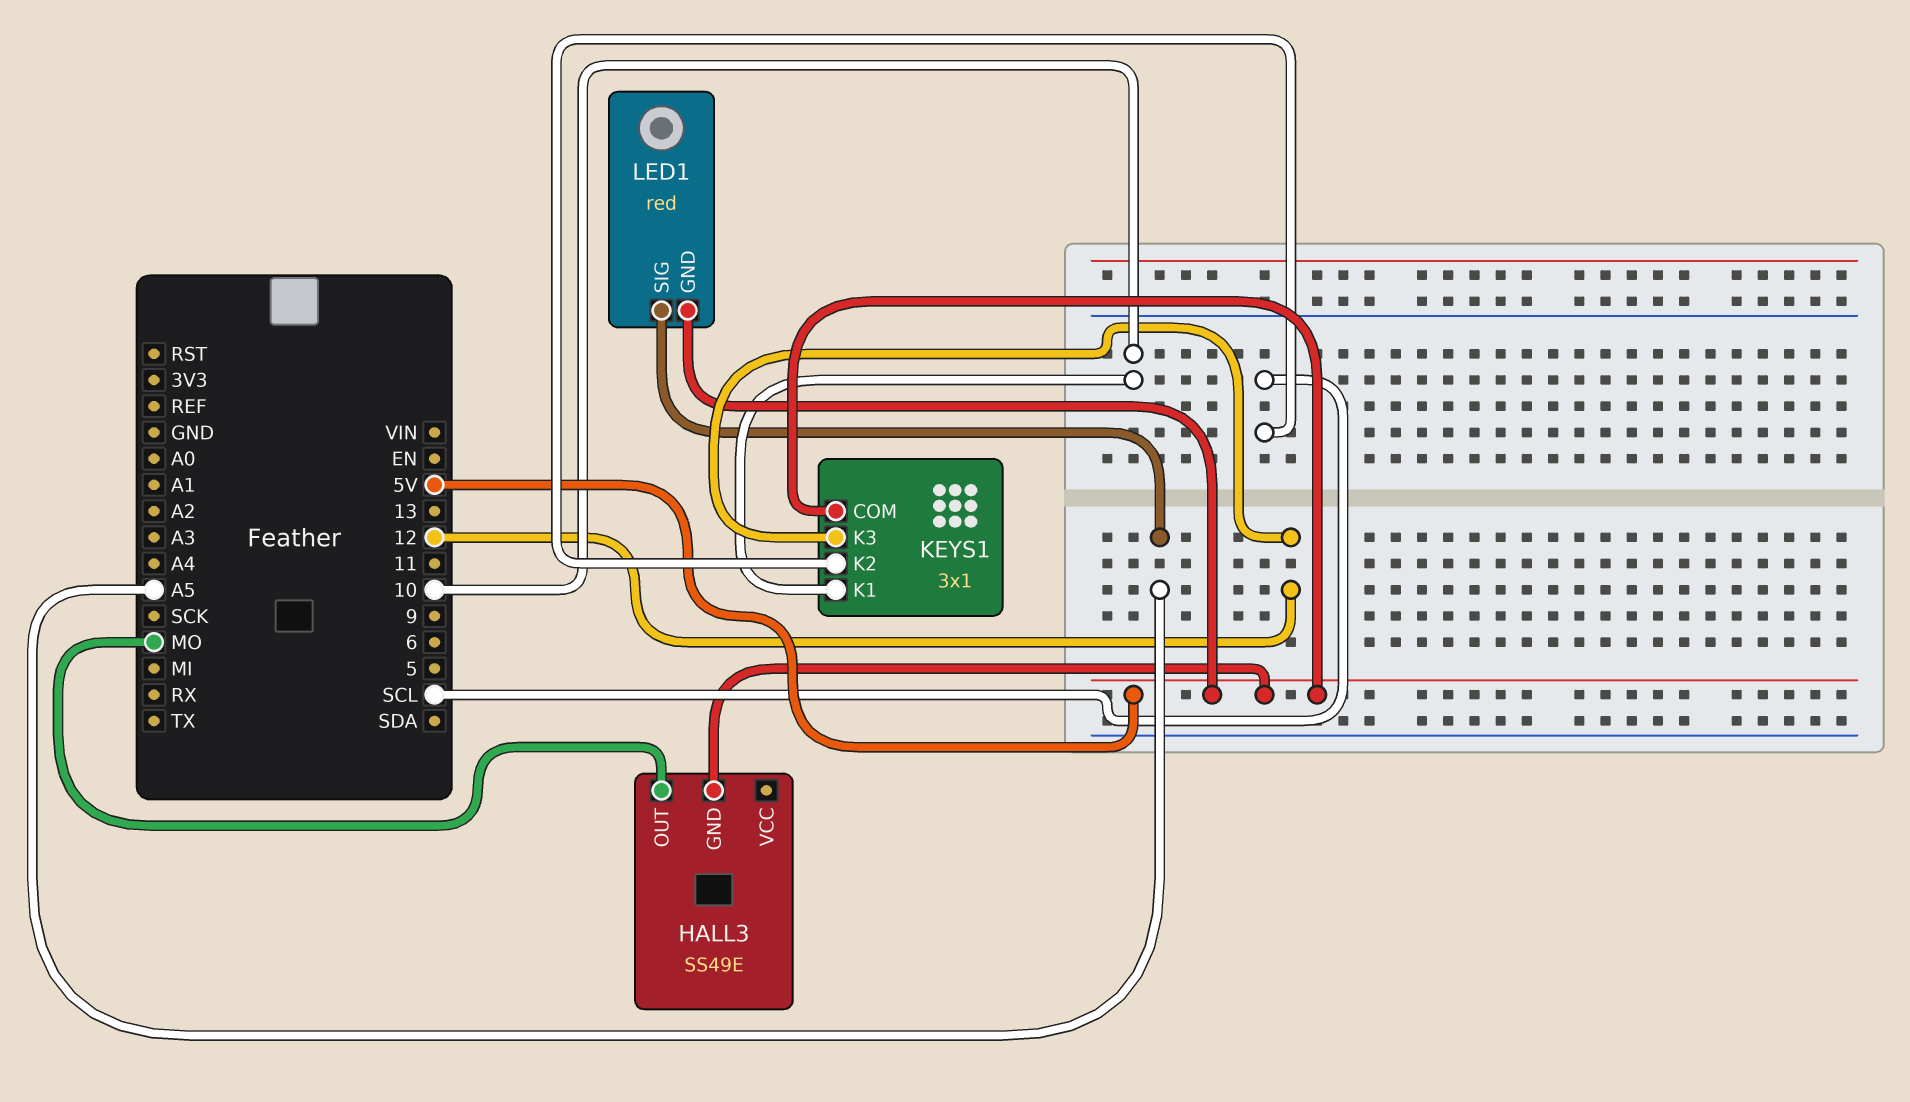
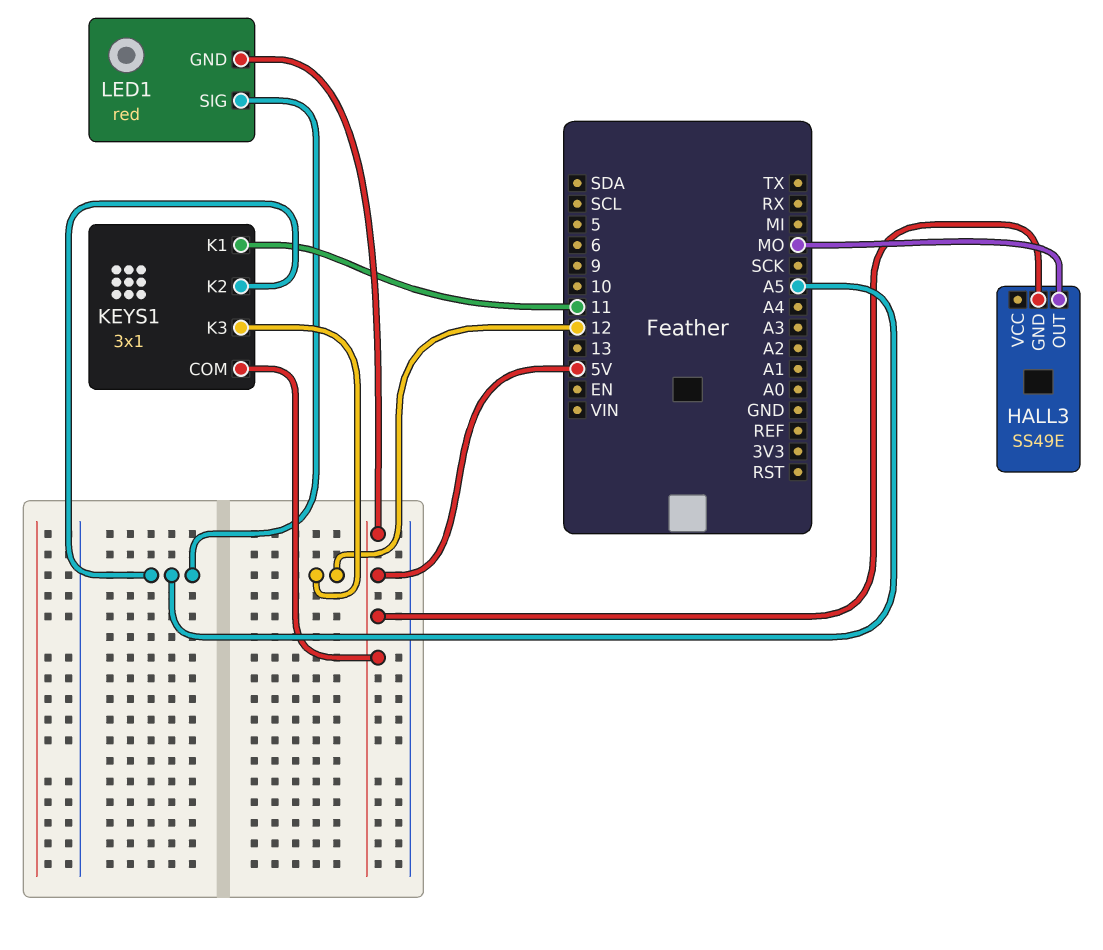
KEYS1 pin K1: 10 -> 11
KEYS1 pin K2: SCL -> A5

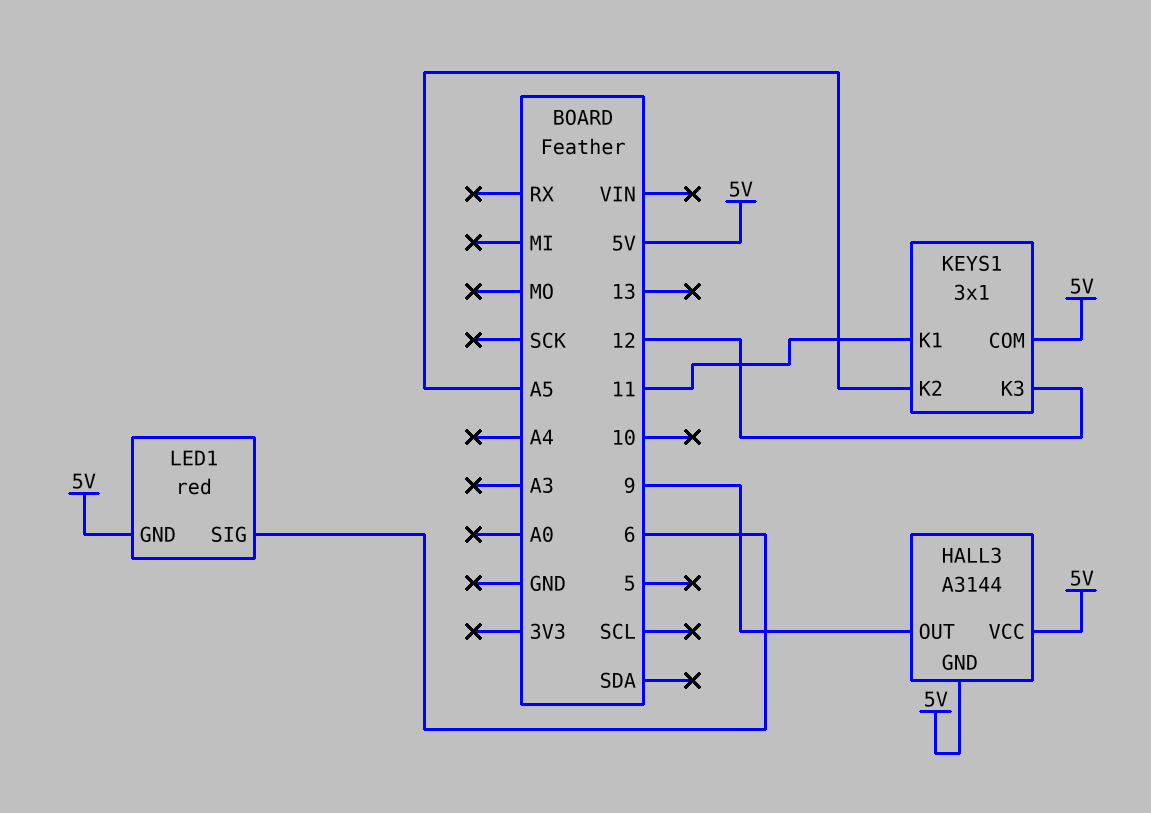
HALL3: SS49E -> A3144
HALL3 pin OUT: MO -> 9
HALL3 pin VCC: none -> 5V
LED1 pin SIG: A5 -> 6

